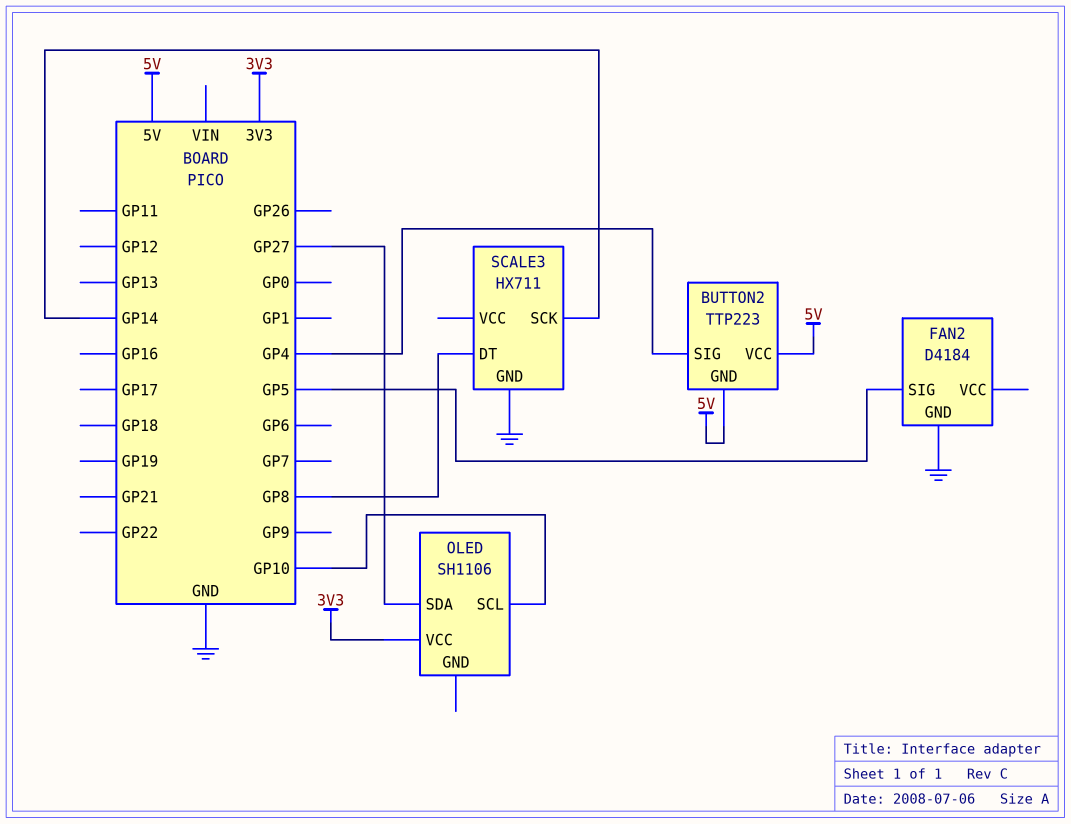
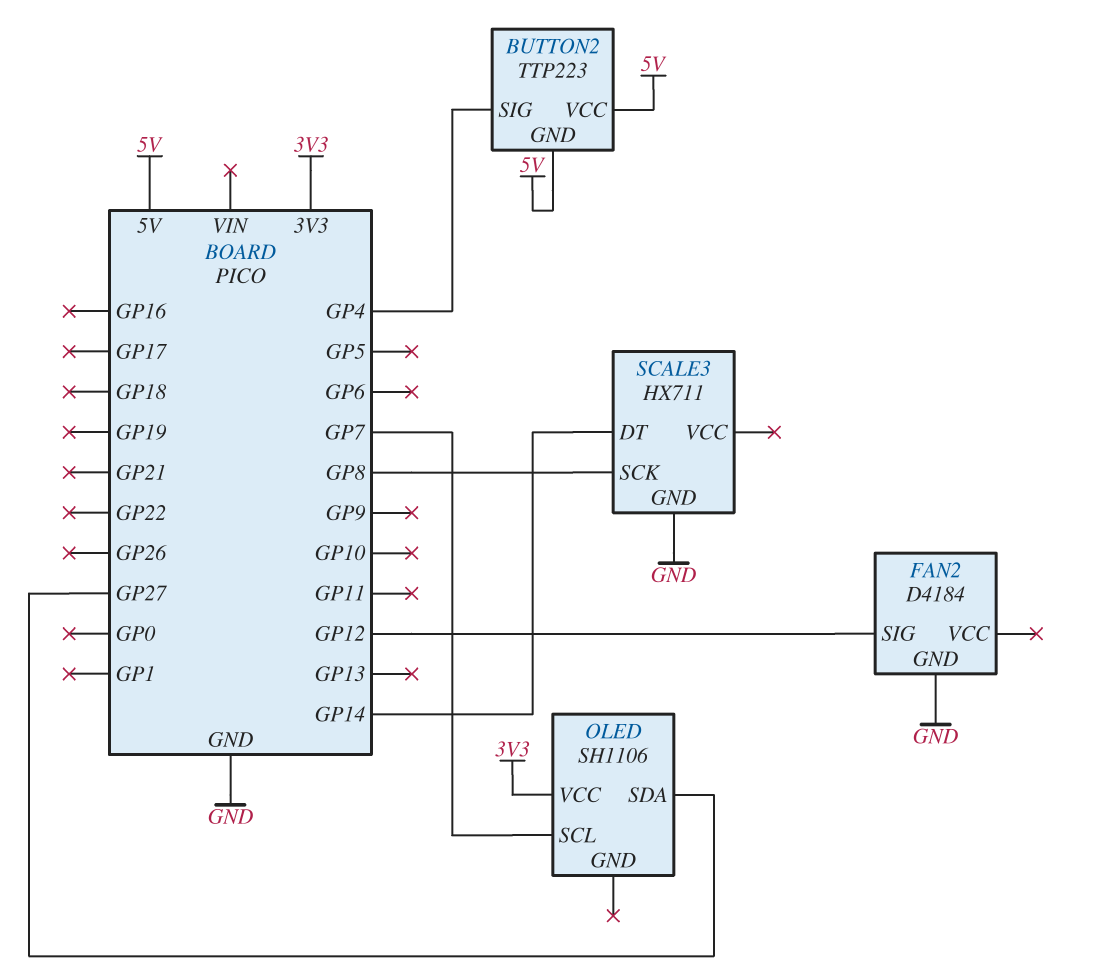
FAN2 pin SIG: GP5 -> GP12
OLED pin SCL: GP10 -> GP7
SCALE3 pin DT: GP8 -> GP14
SCALE3 pin SCK: GP14 -> GP8

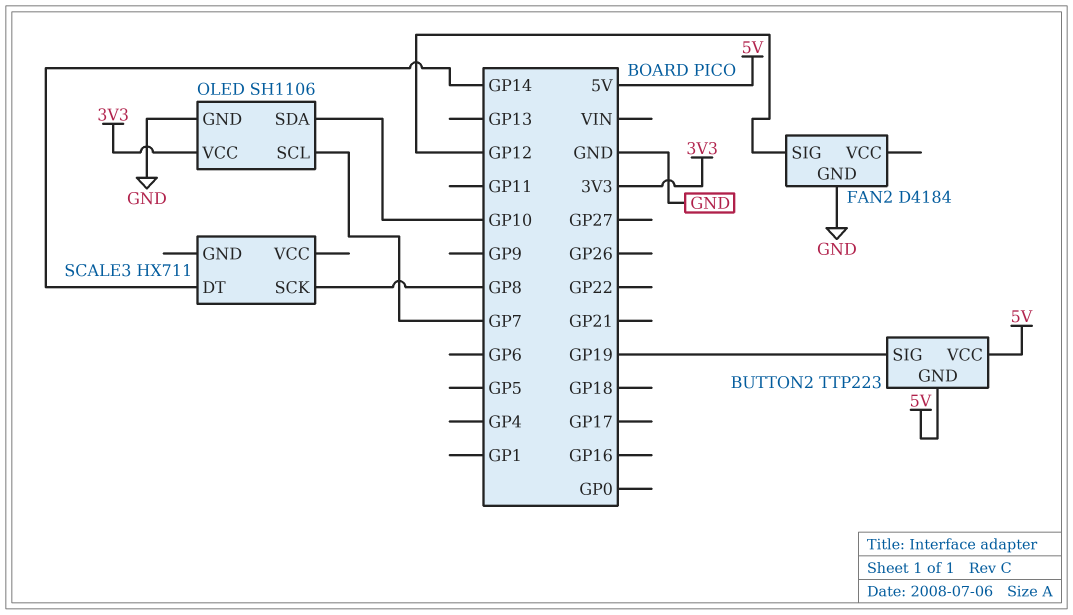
BUTTON2 pin SIG: GP4 -> GP19
OLED pin GND: none -> GND
OLED pin SDA: GP27 -> GP10
SCALE3 pin GND: GND -> none

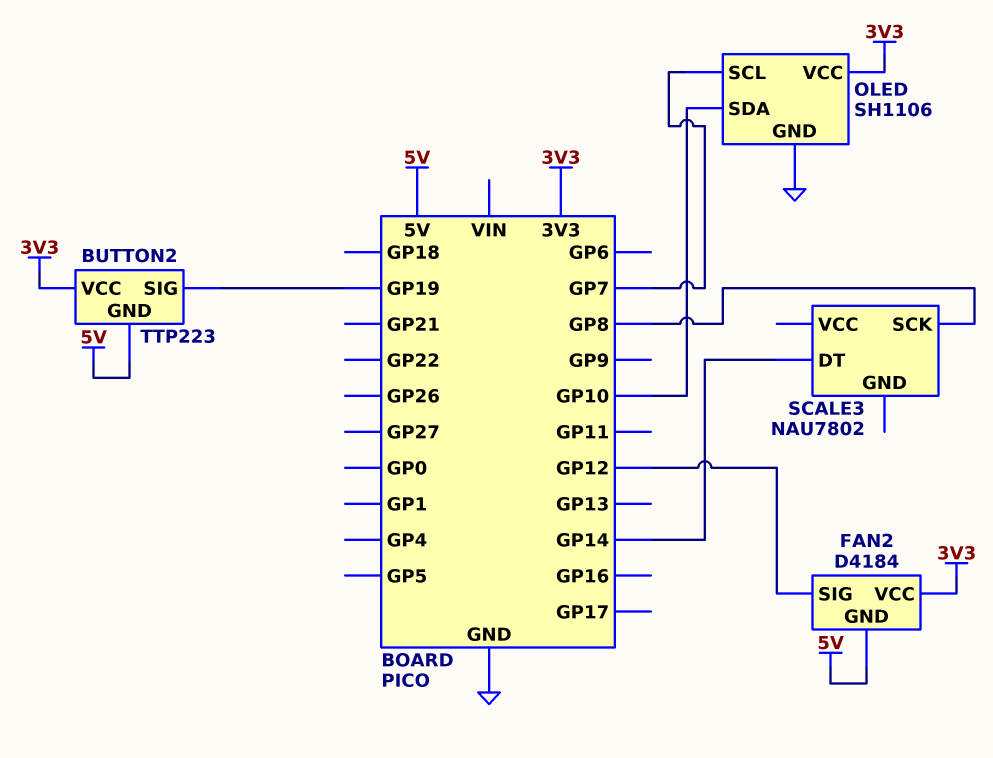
BUTTON2 pin VCC: 5V -> 3V3
FAN2 pin GND: GND -> 5V
FAN2 pin VCC: none -> 3V3
SCALE3: HX711 -> NAU7802

